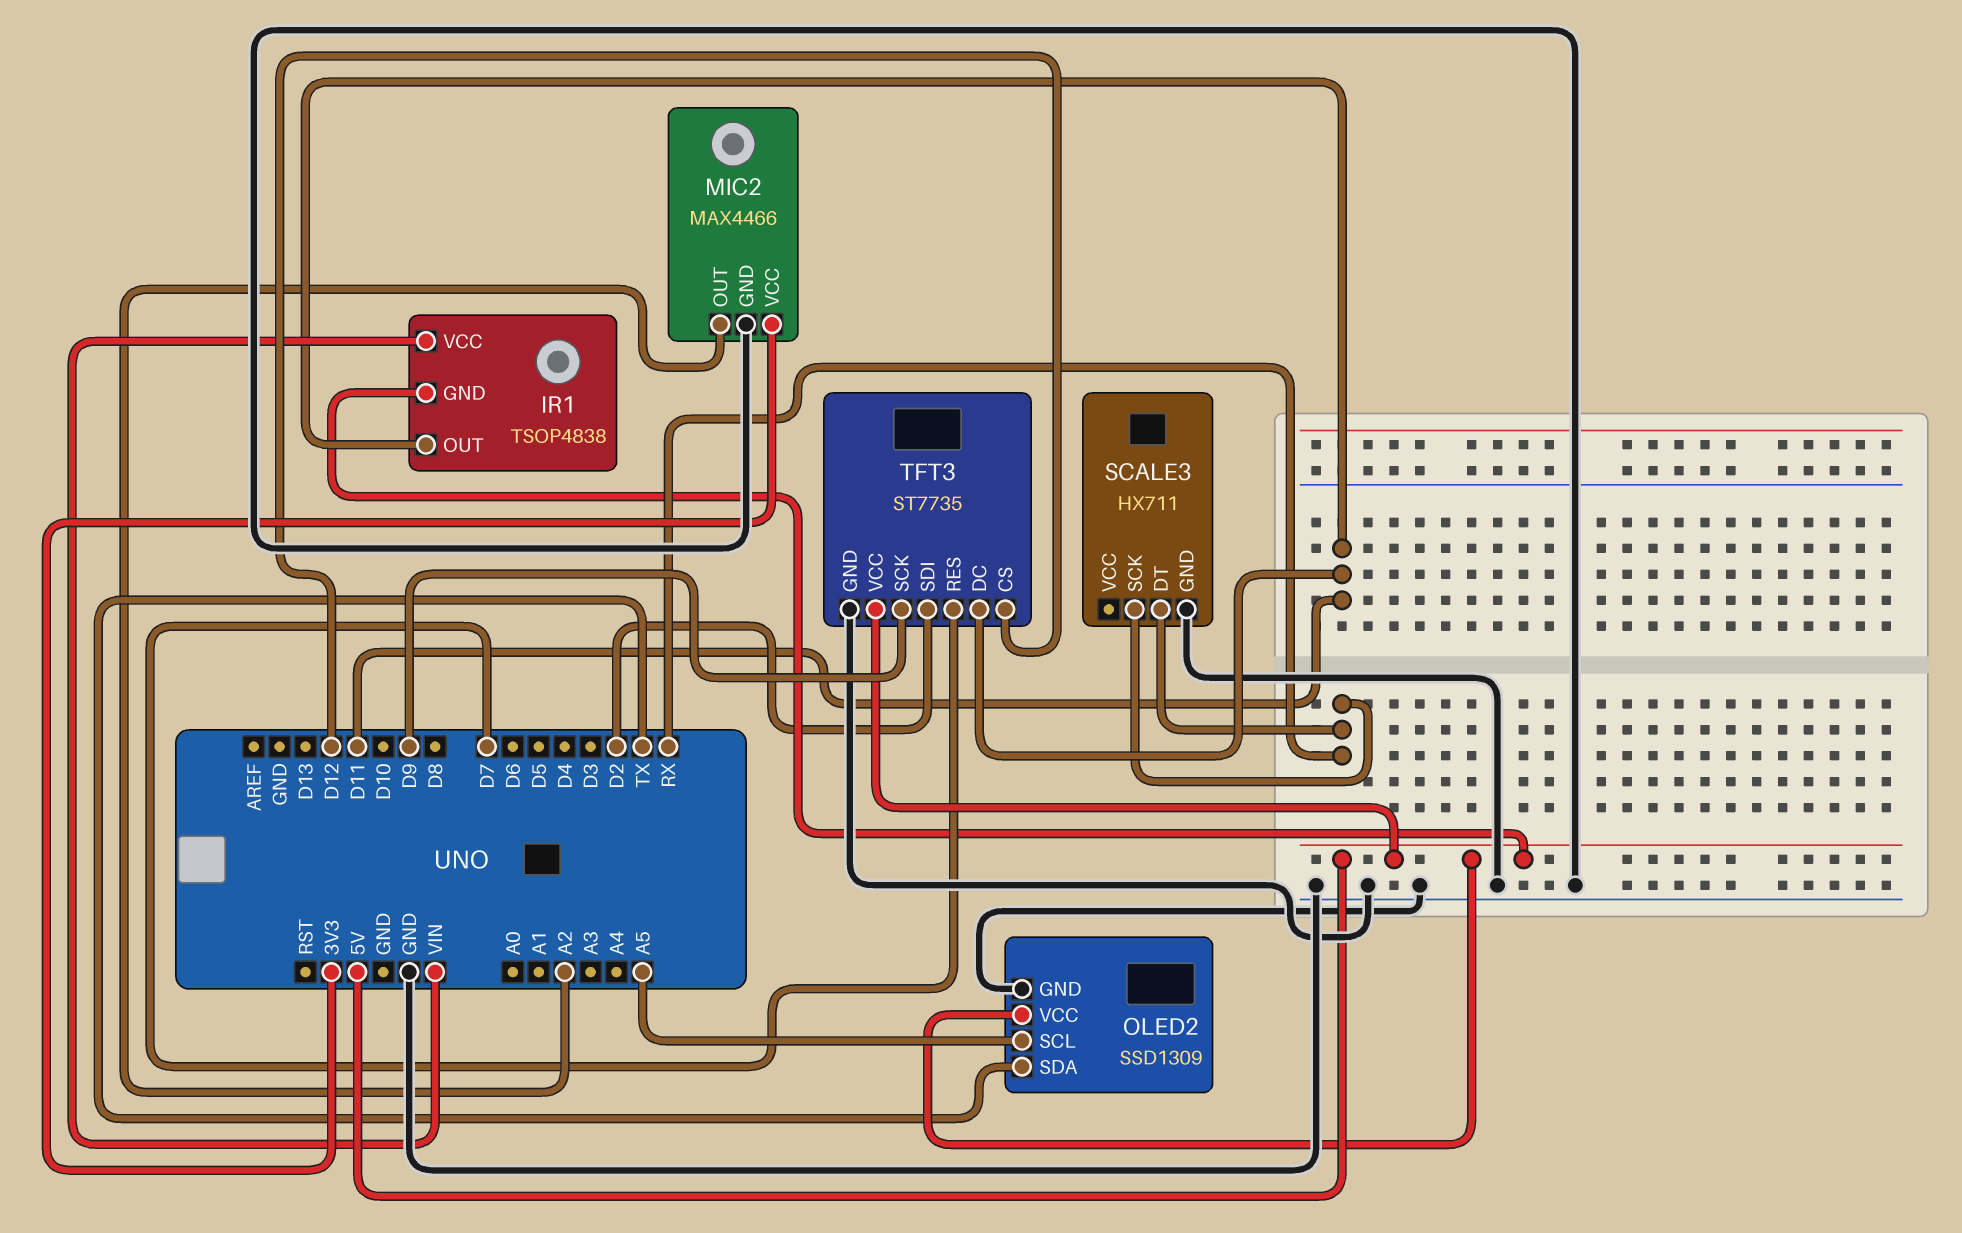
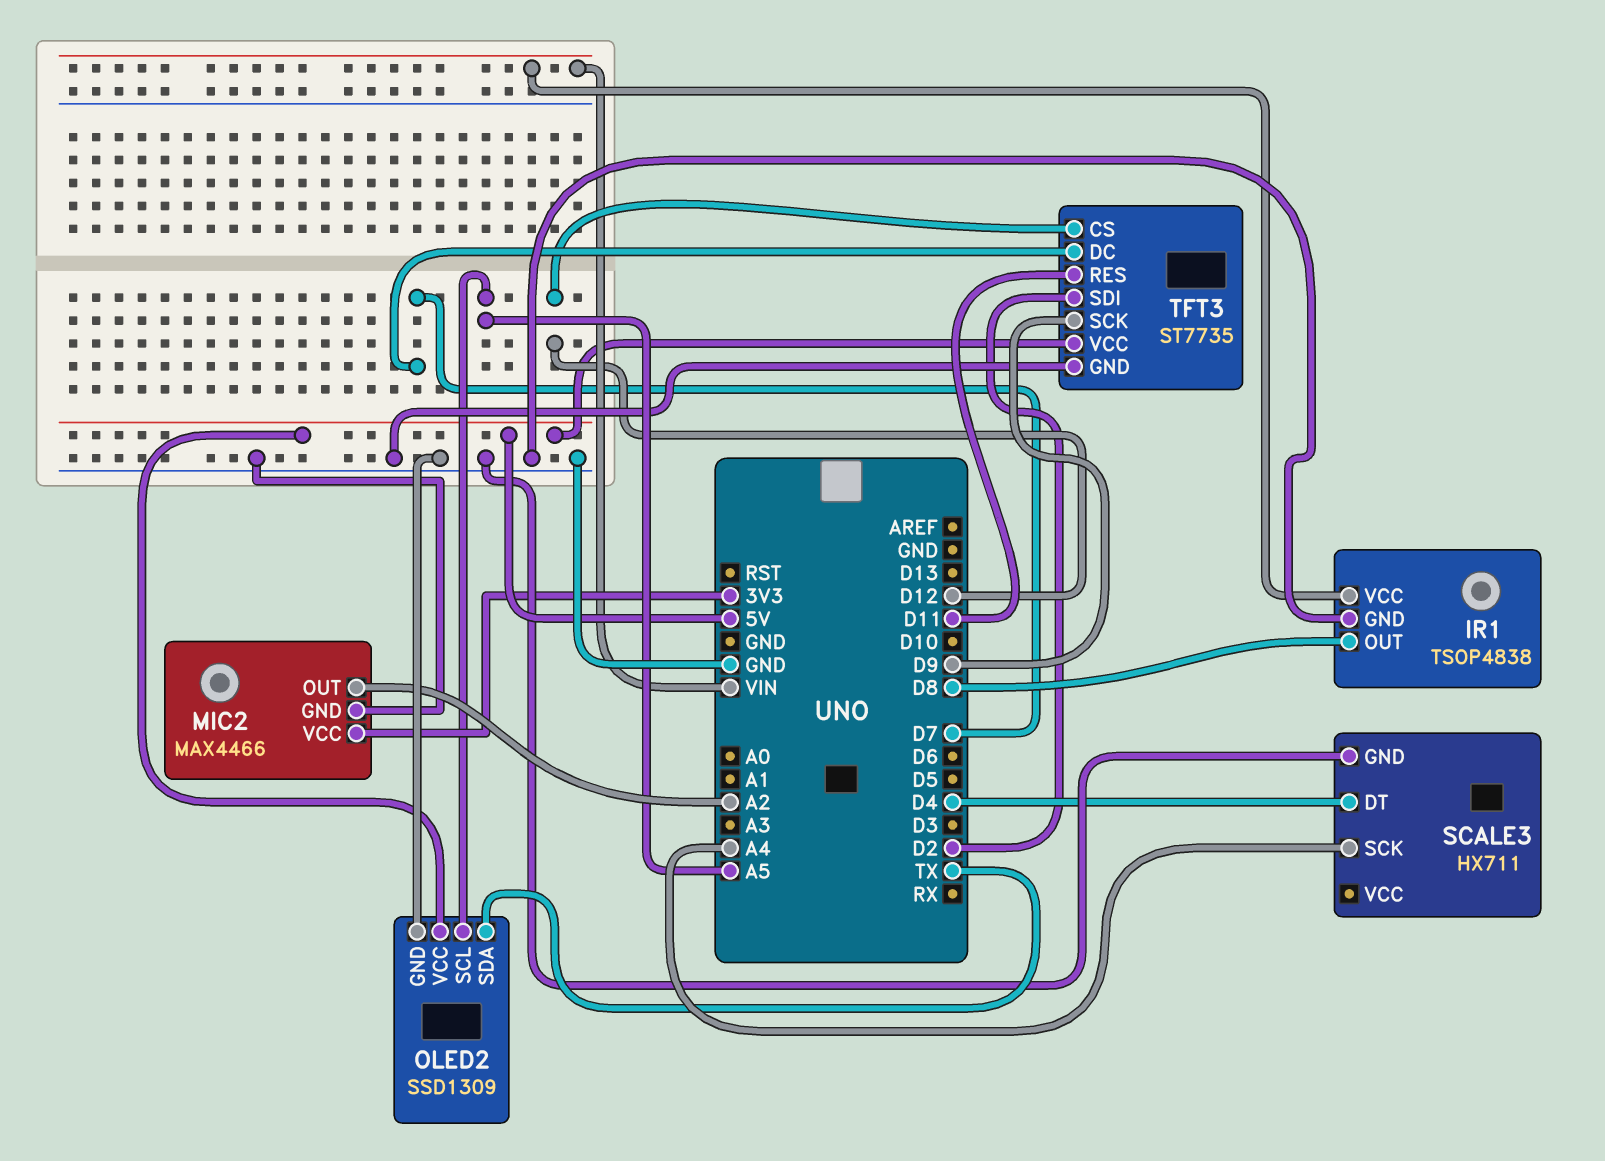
IR1 pin GND: 5V -> GND
IR1 pin OUT: D11 -> D8
SCALE3 pin DT: RX -> D4
SCALE3 pin SCK: RX -> A4
TFT3 pin DC: D11 -> D7
TFT3 pin RES: D7 -> D11

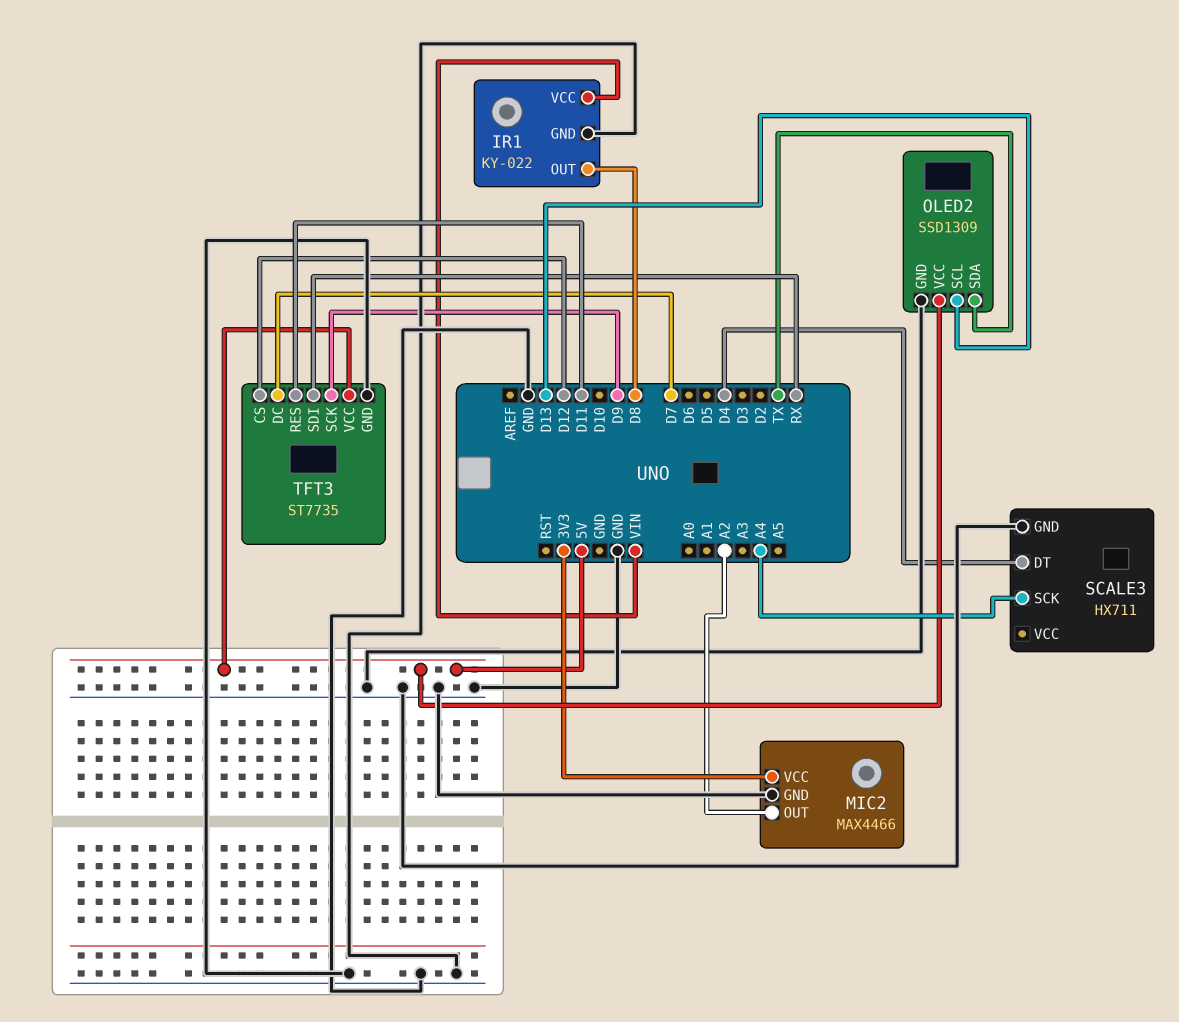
IR1: TSOP4838 -> KY-022
OLED2 pin SCL: A5 -> D13
TFT3 pin SDI: D2 -> RX

